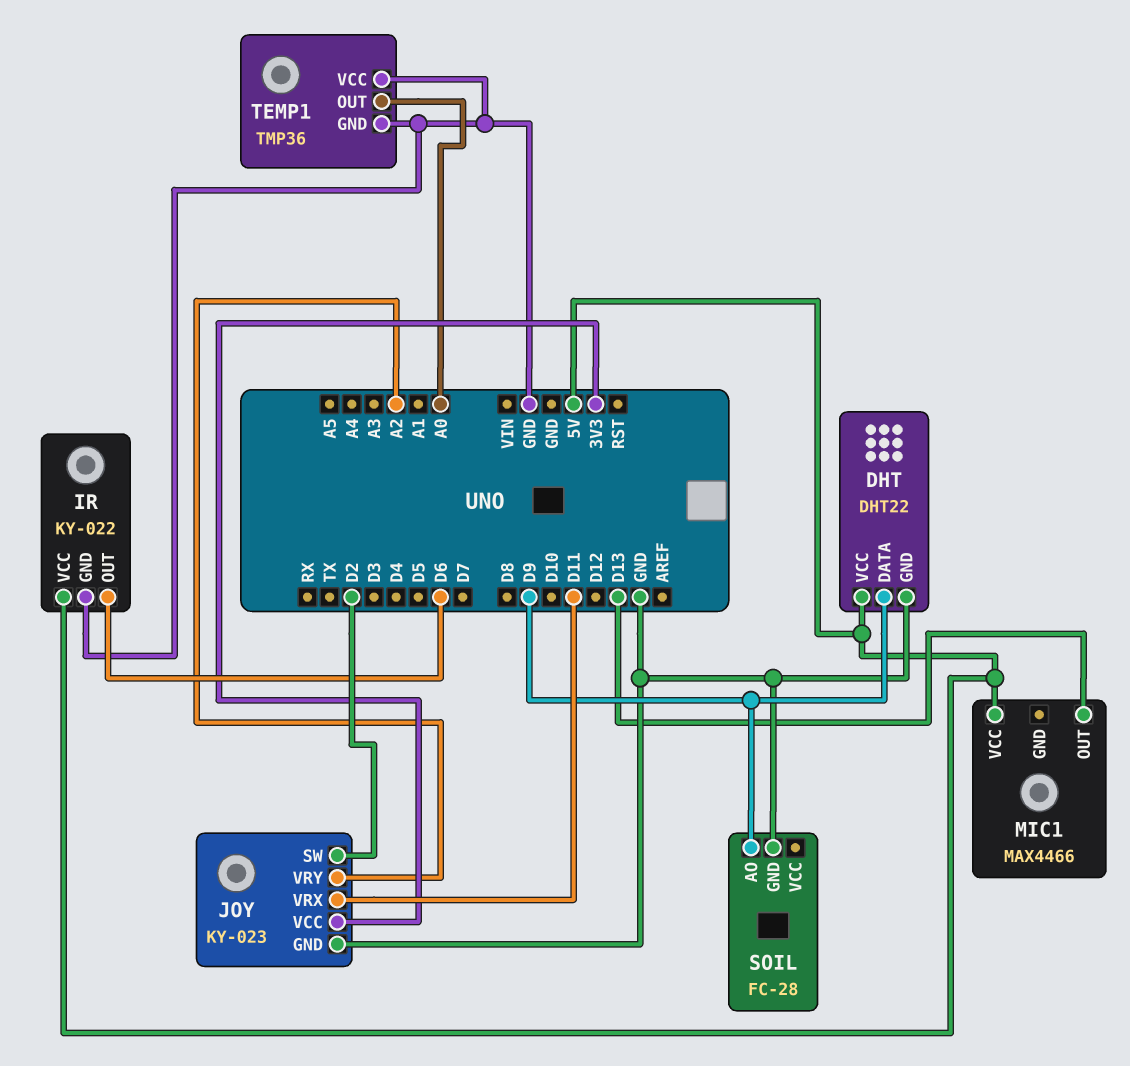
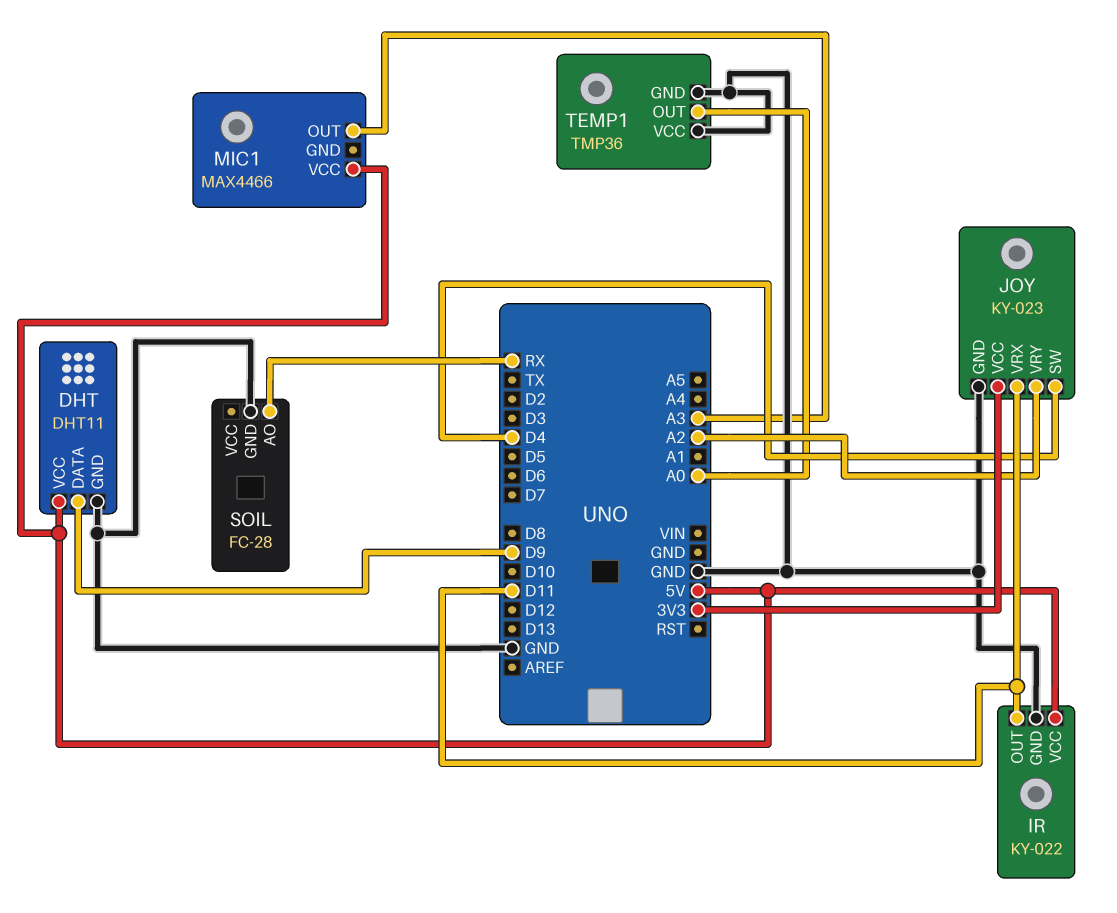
DHT: DHT22 -> DHT11
IR pin OUT: D6 -> D11
JOY pin SW: D2 -> D4
MIC1 pin OUT: D13 -> A3
SOIL pin AO: D9 -> RX

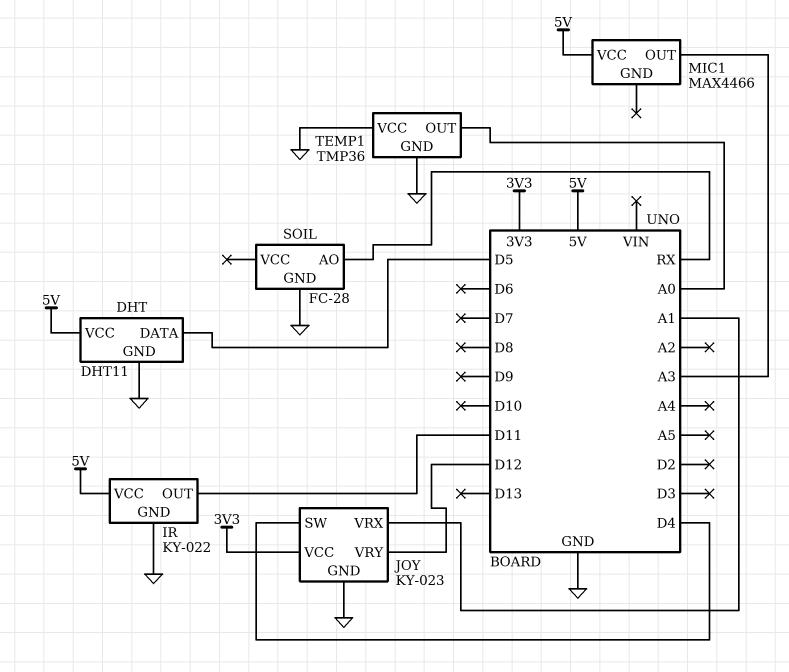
DHT pin DATA: D9 -> D5
JOY pin VRX: D11 -> A1
JOY pin VRY: A2 -> D12

